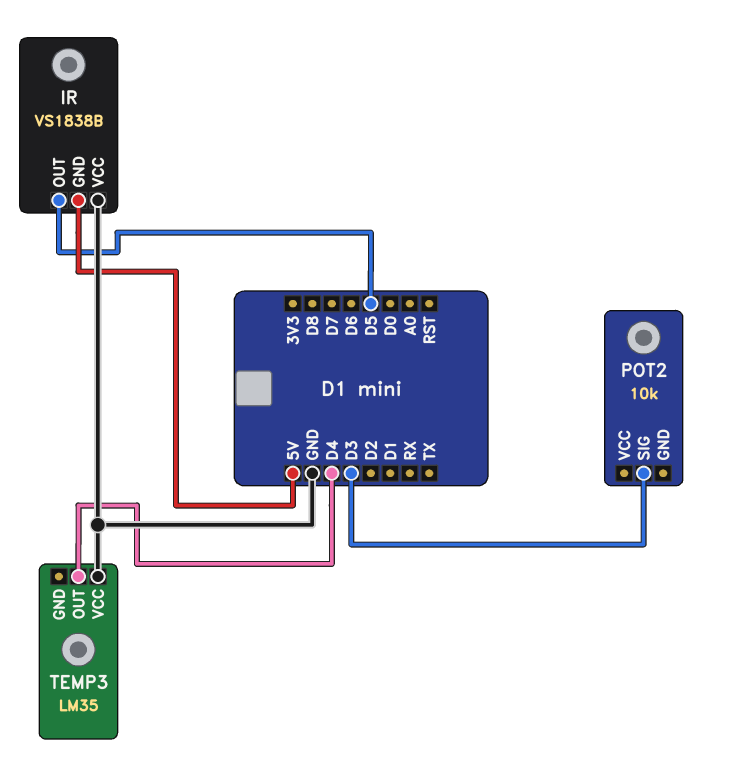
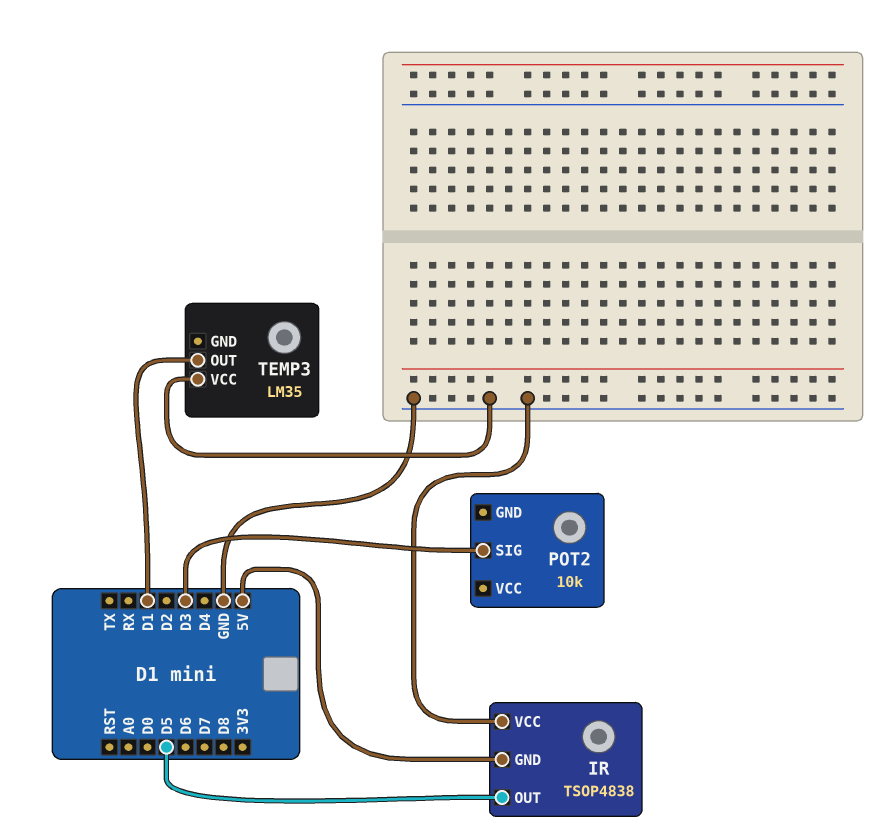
IR: VS1838B -> TSOP4838
TEMP3 pin OUT: D4 -> D1

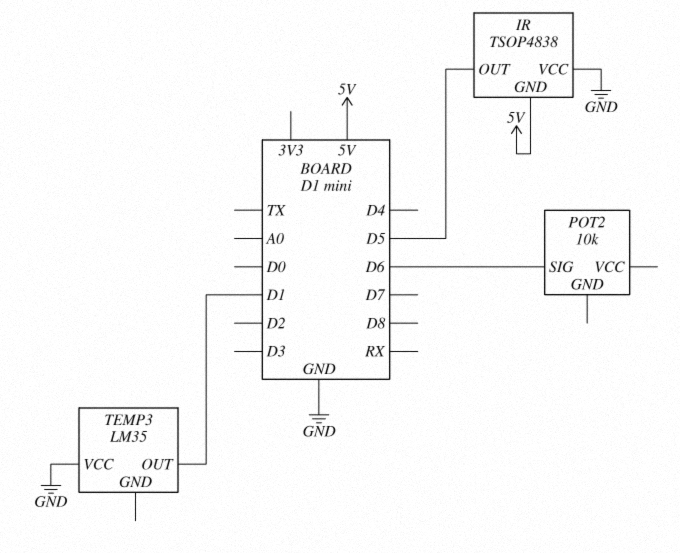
POT2 pin SIG: D3 -> D6

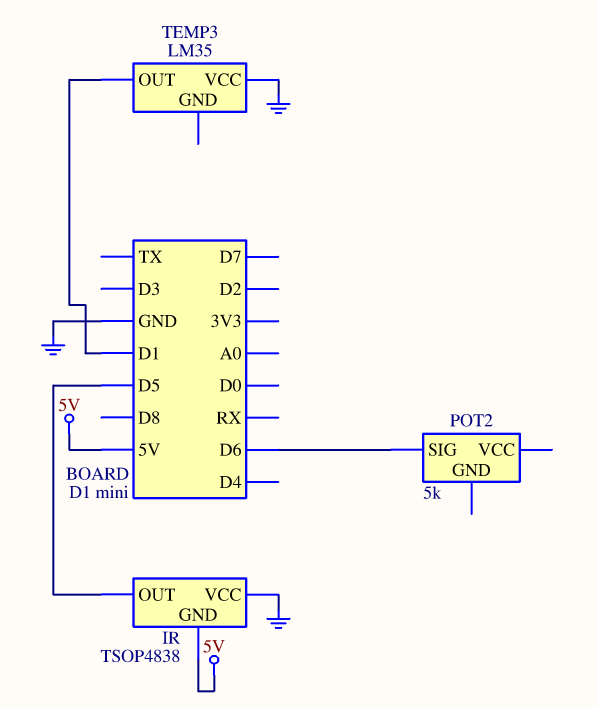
POT2: 10k -> 5k

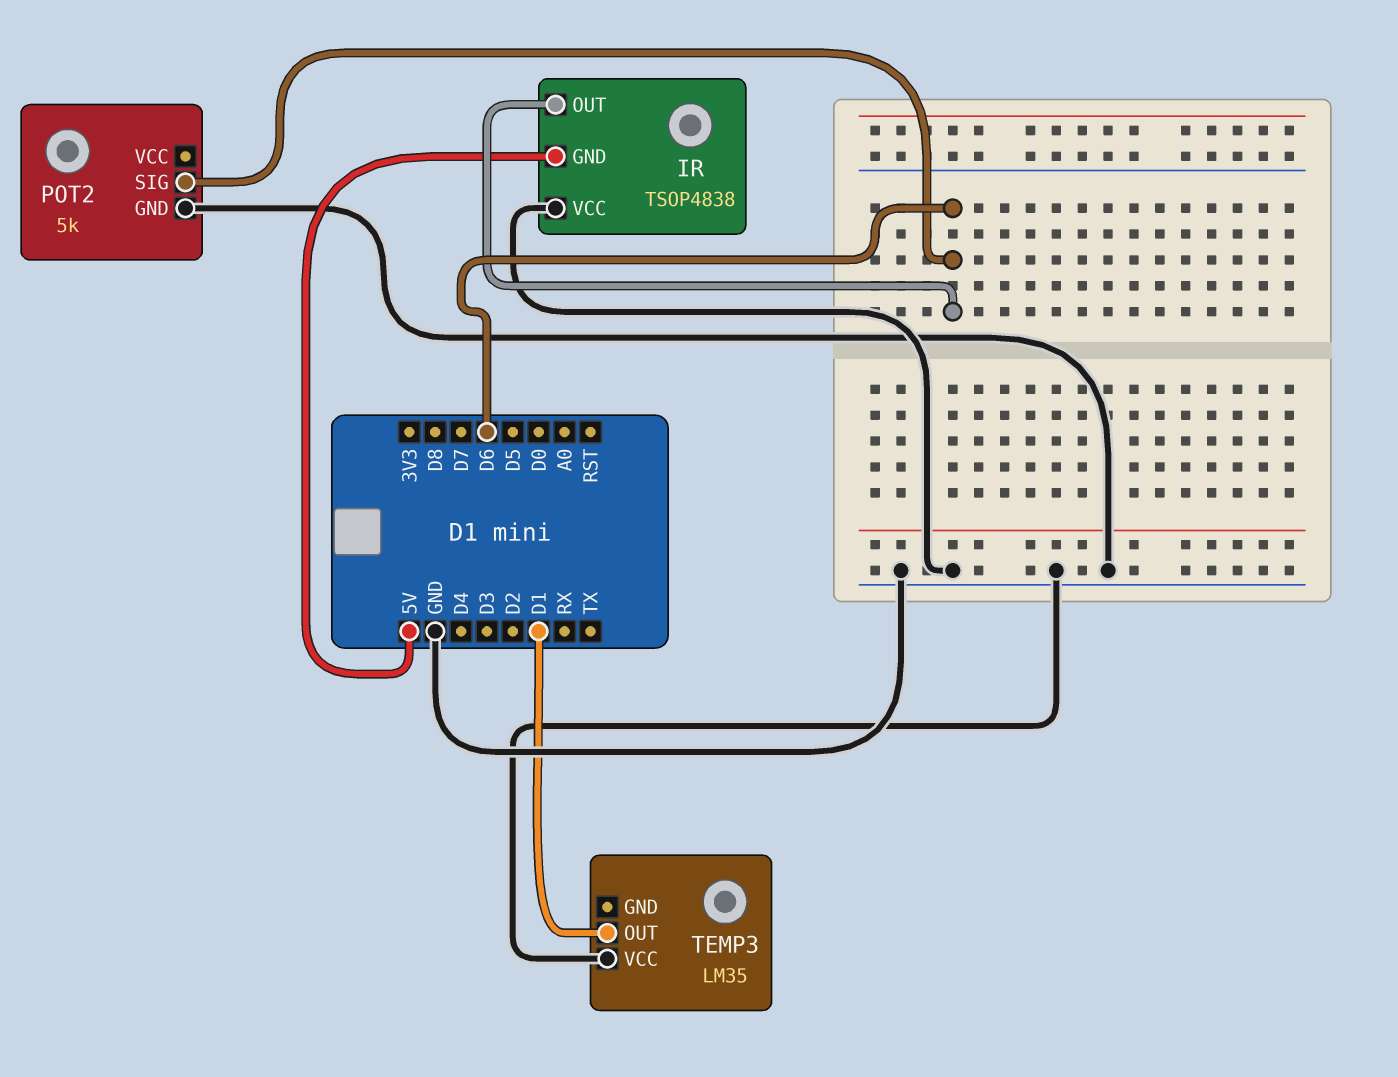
IR pin OUT: D5 -> D6
POT2 pin GND: none -> GND

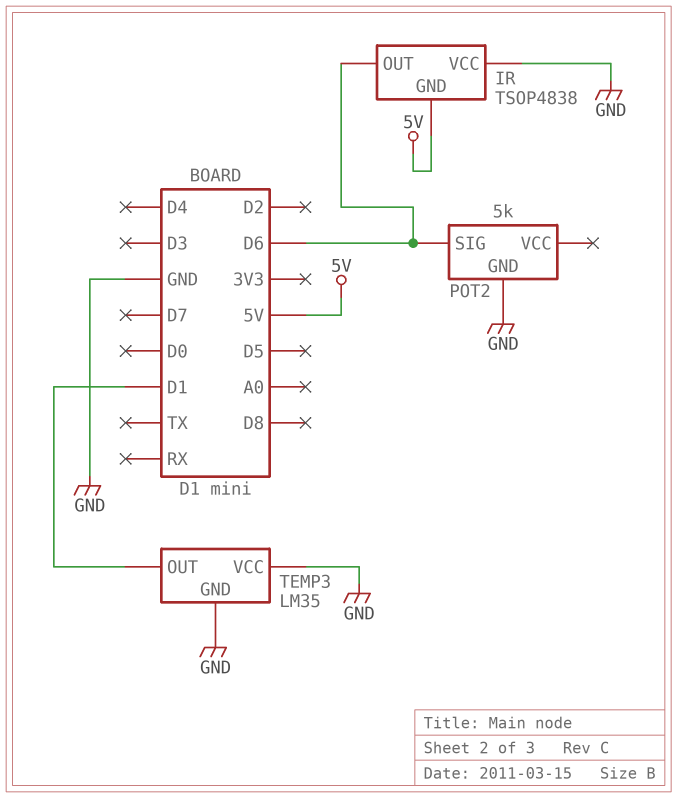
TEMP3 pin GND: none -> GND

